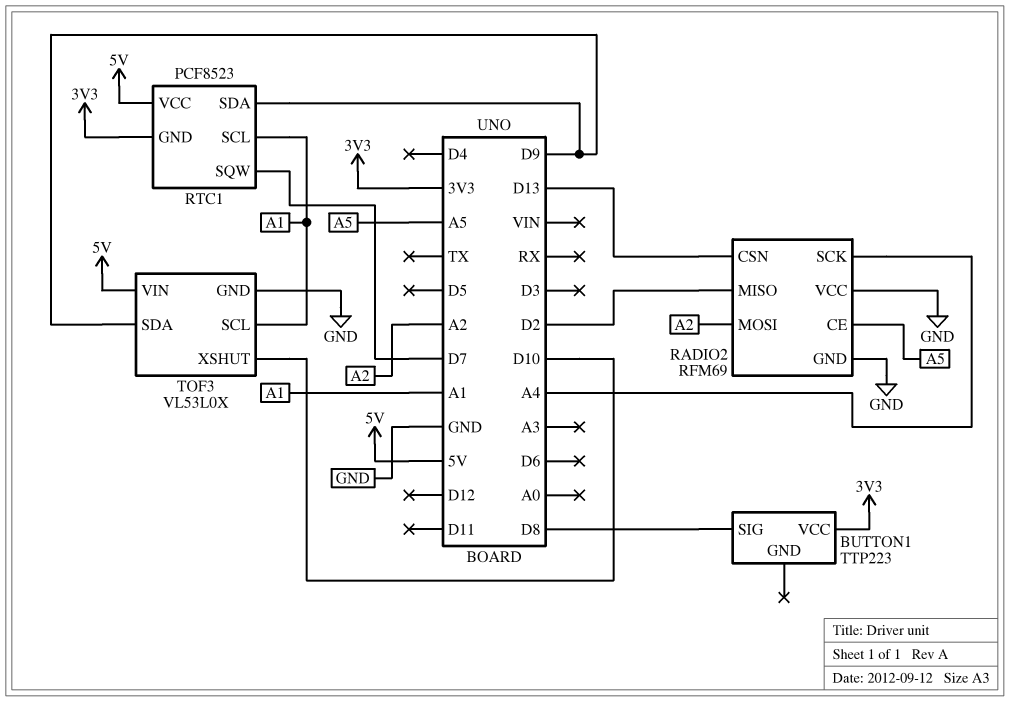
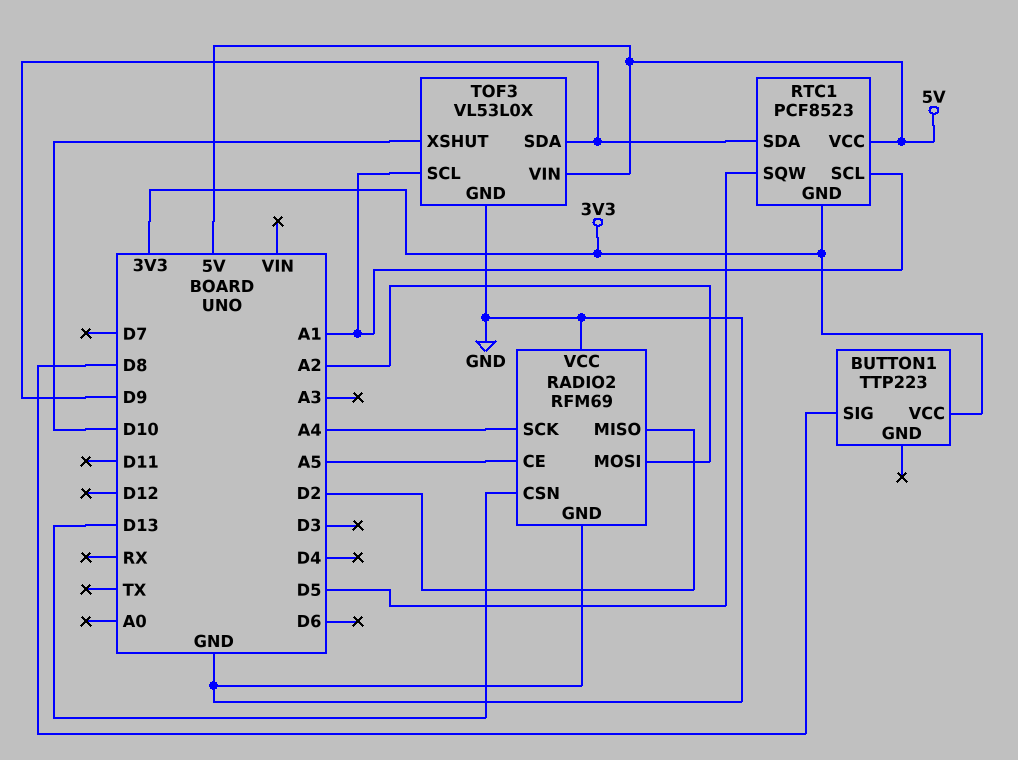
RTC1 pin SQW: D7 -> D5

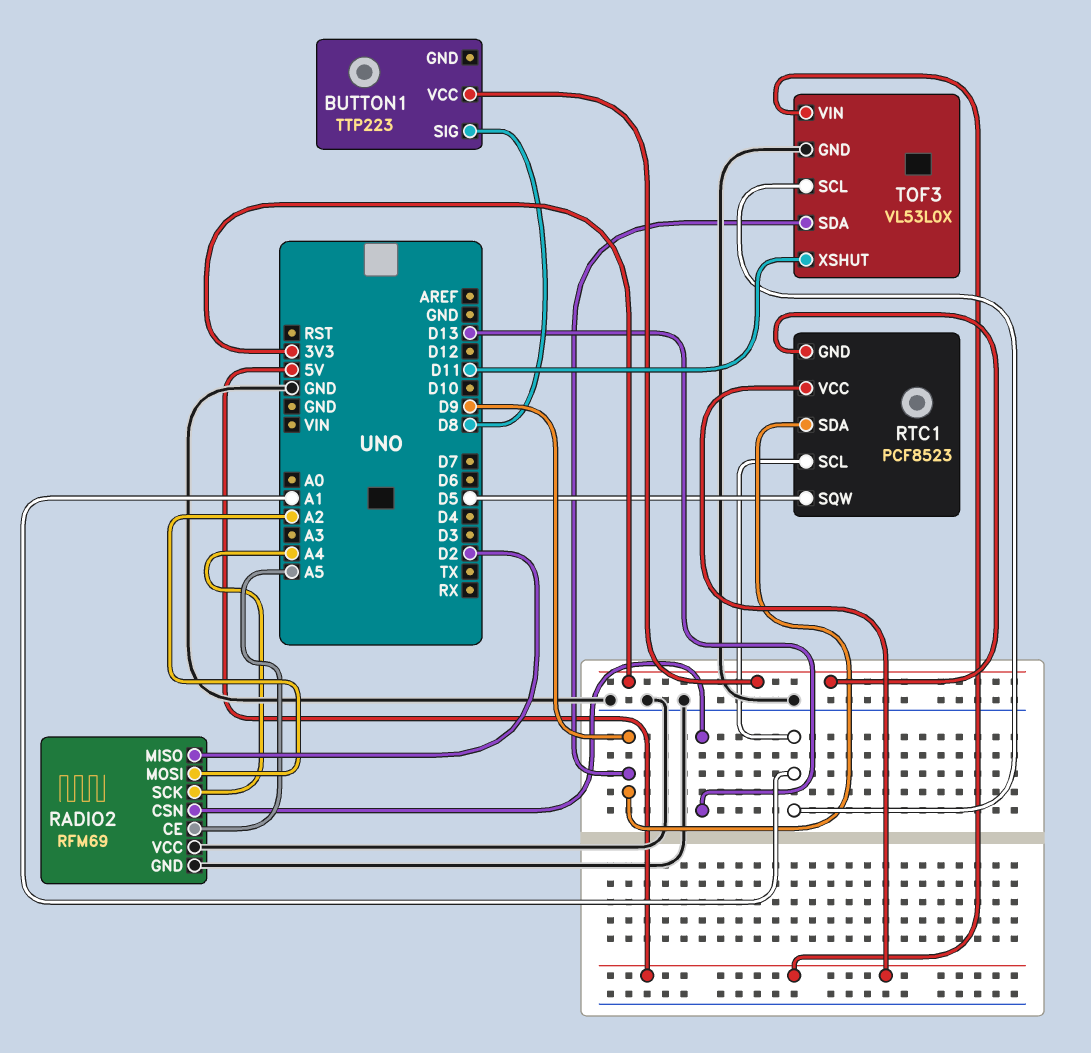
TOF3 pin XSHUT: D10 -> D11

